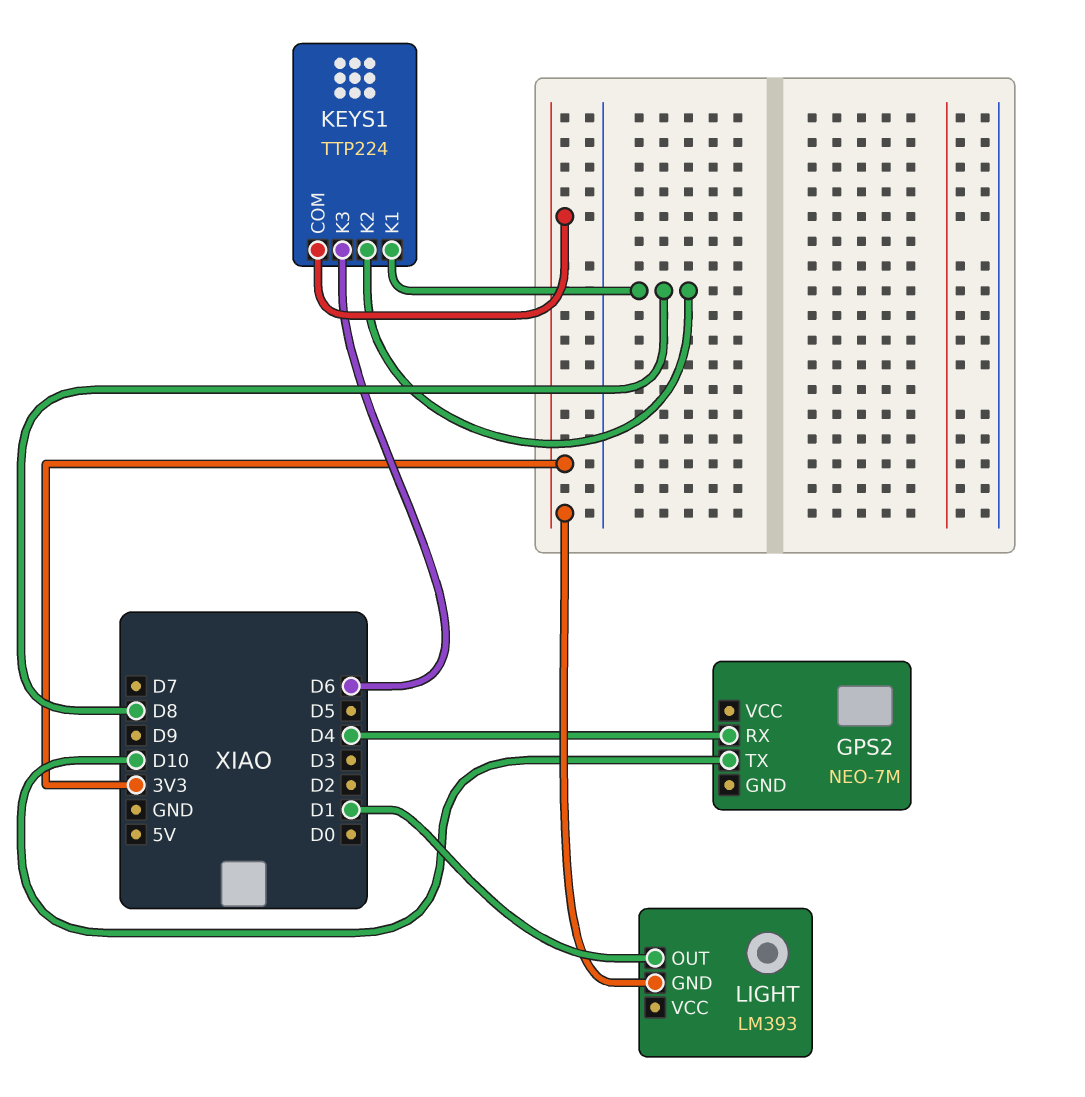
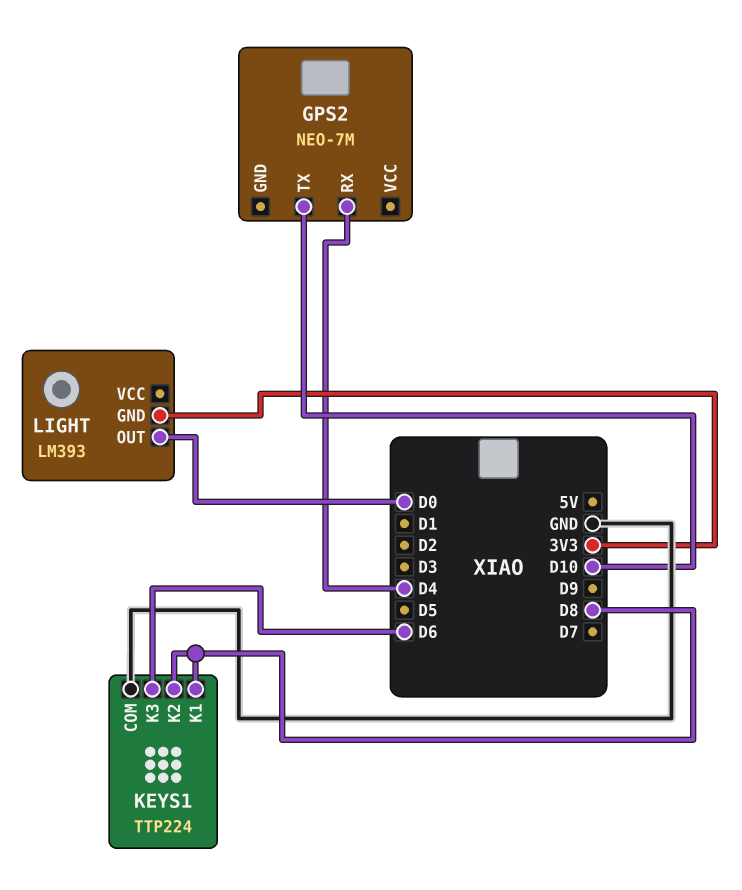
KEYS1 pin COM: 3V3 -> GND
LIGHT pin OUT: D1 -> D0

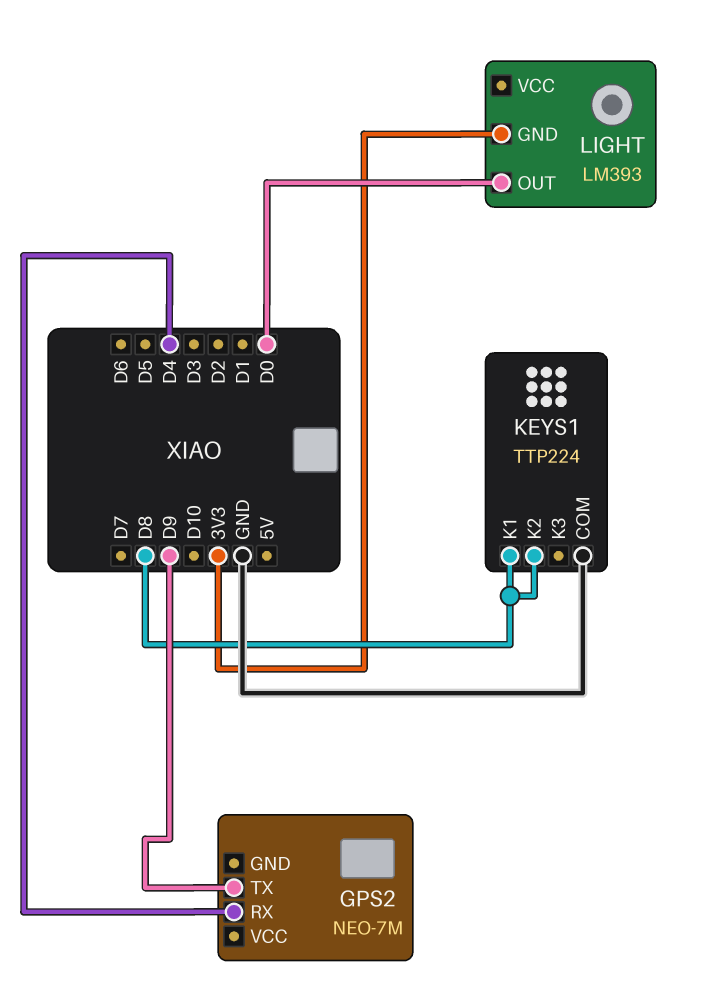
GPS2 pin TX: D10 -> D9
KEYS1 pin K3: D6 -> none

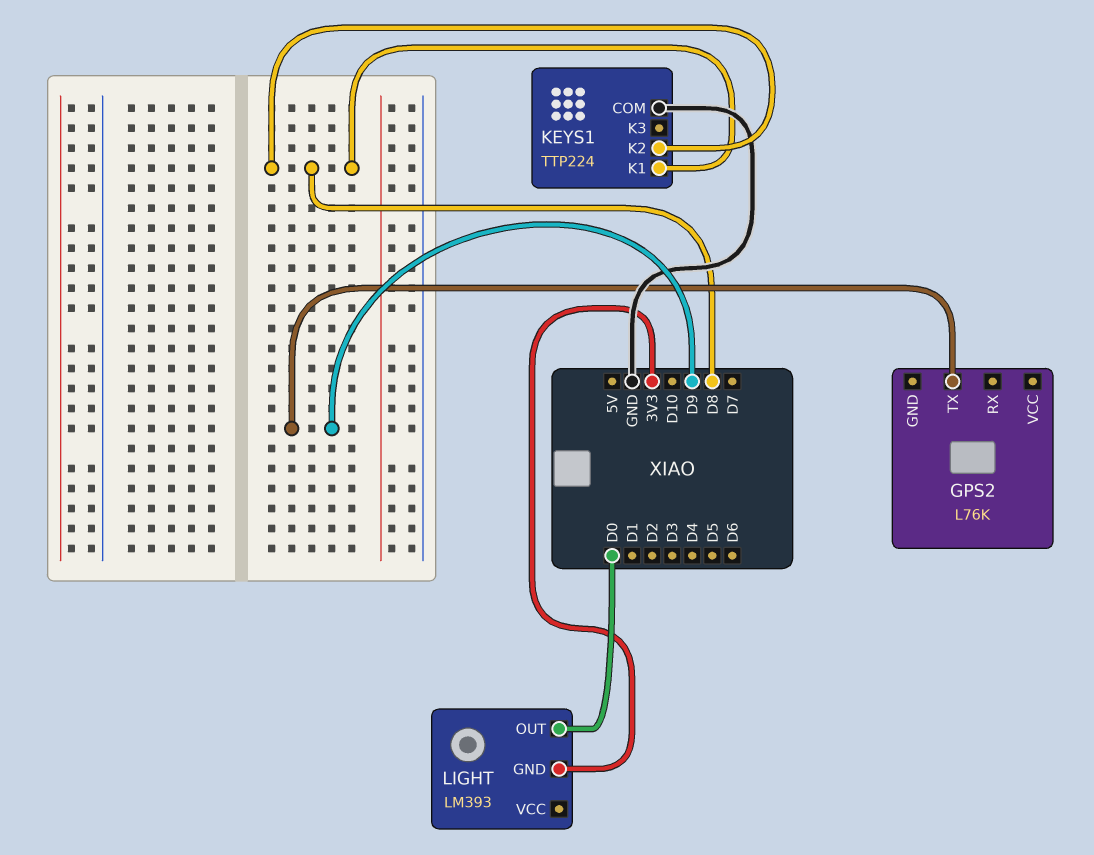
GPS2: NEO-7M -> L76K
GPS2 pin RX: D4 -> none

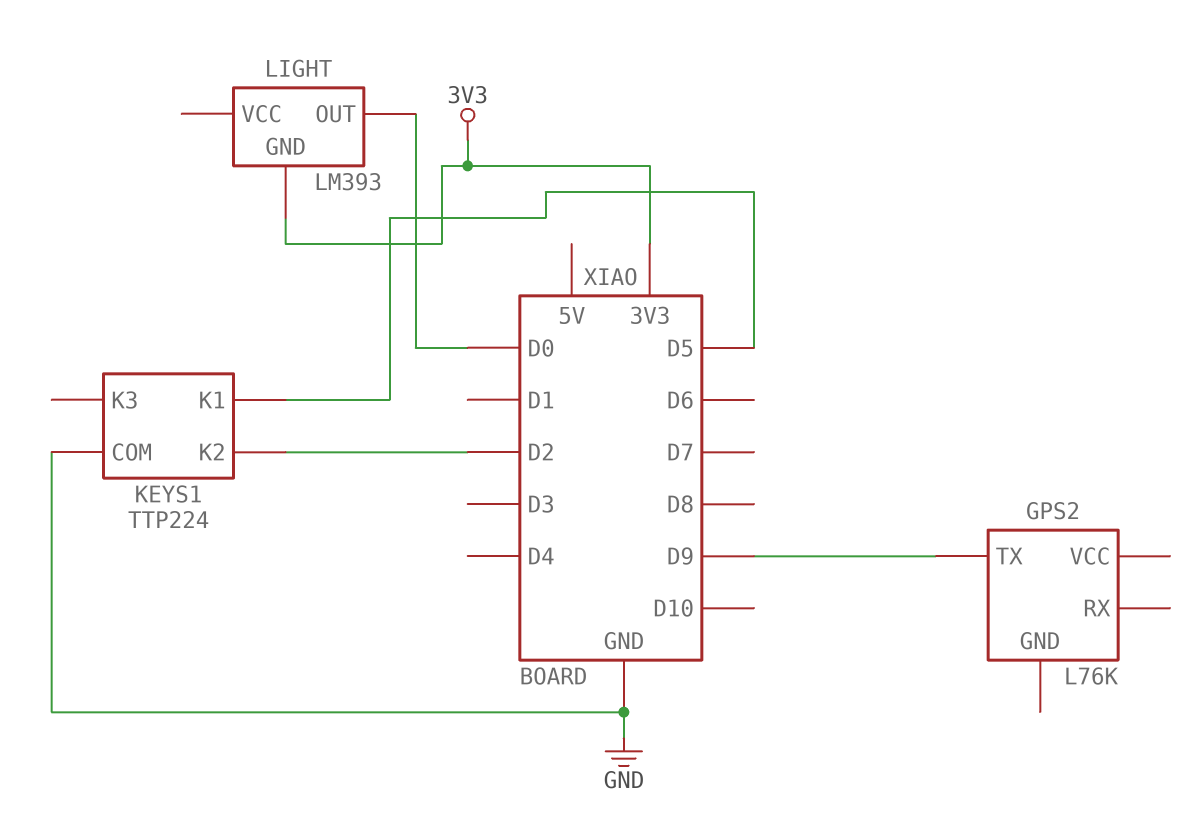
KEYS1 pin K1: D8 -> D5
KEYS1 pin K2: D8 -> D2

